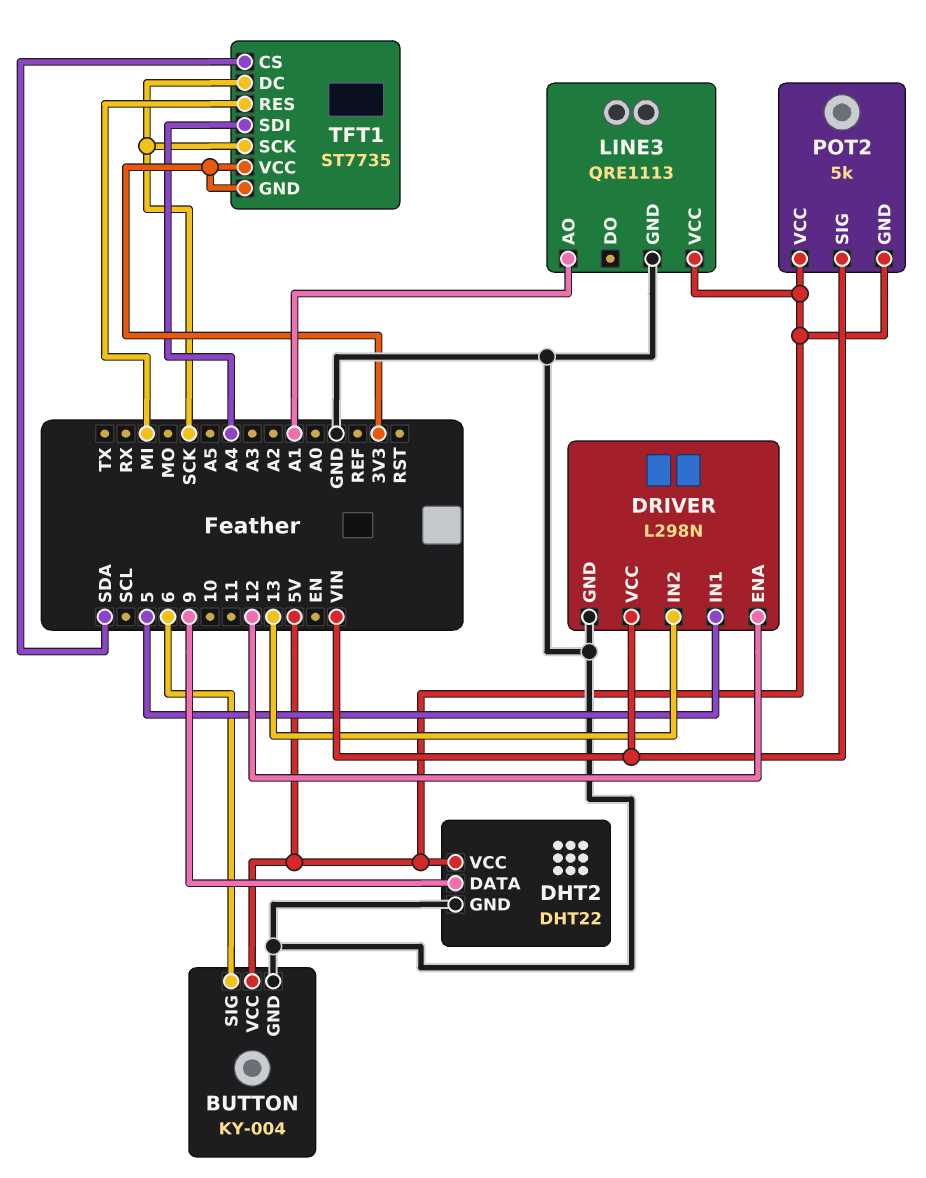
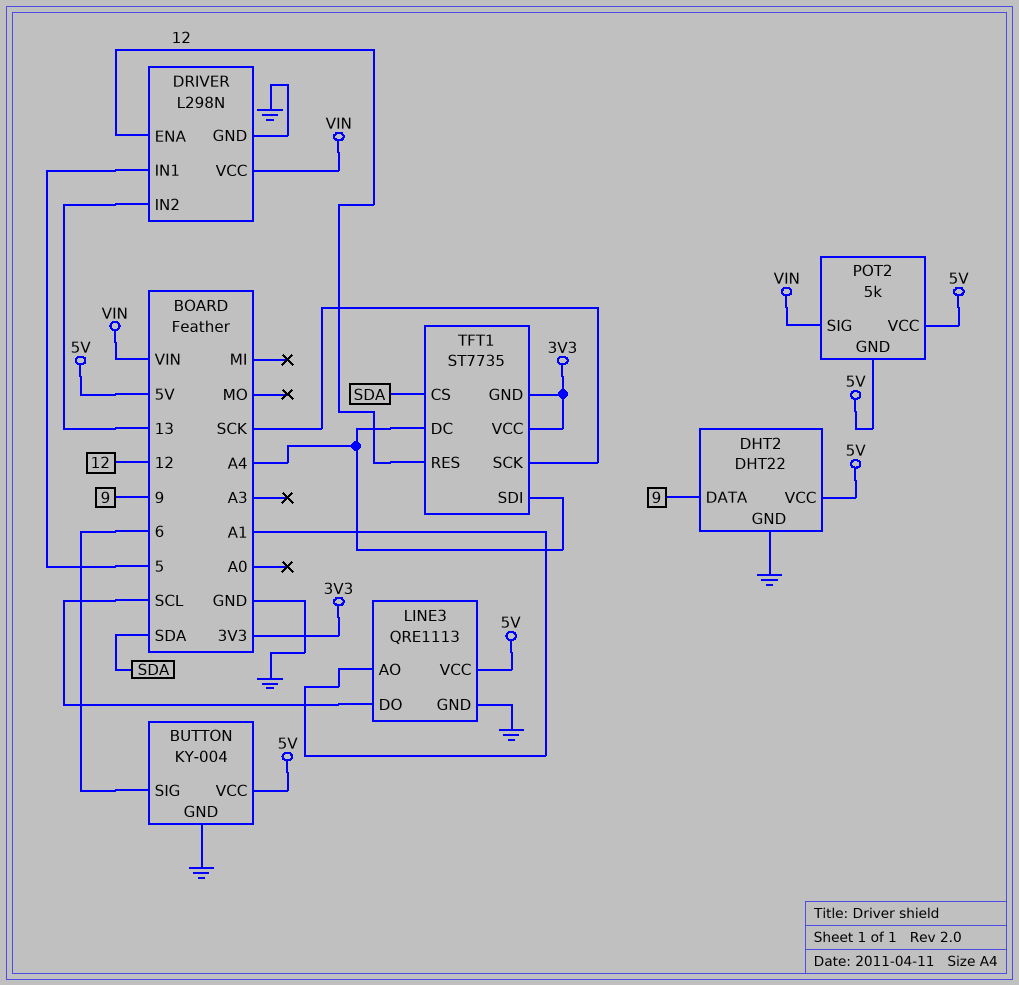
LINE3 pin DO: none -> SCL
TFT1 pin DC: SCK -> A4
TFT1 pin RES: MI -> 12

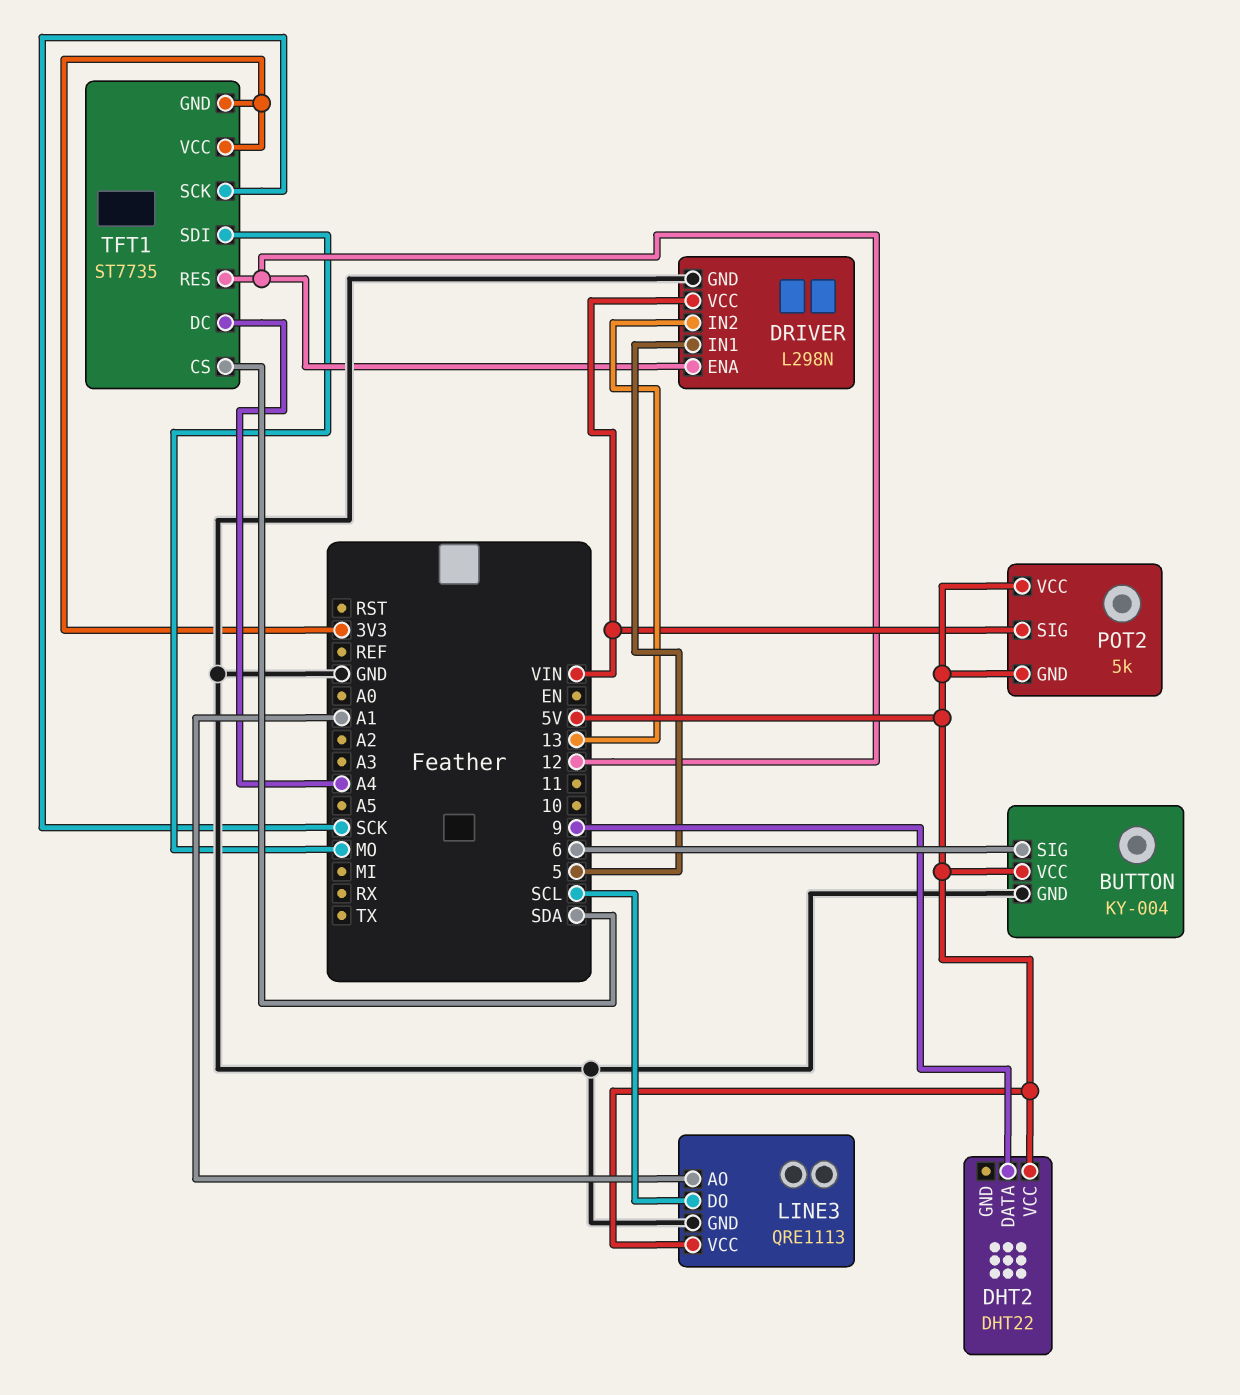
DHT2 pin GND: GND -> none
TFT1 pin SDI: A4 -> MO

